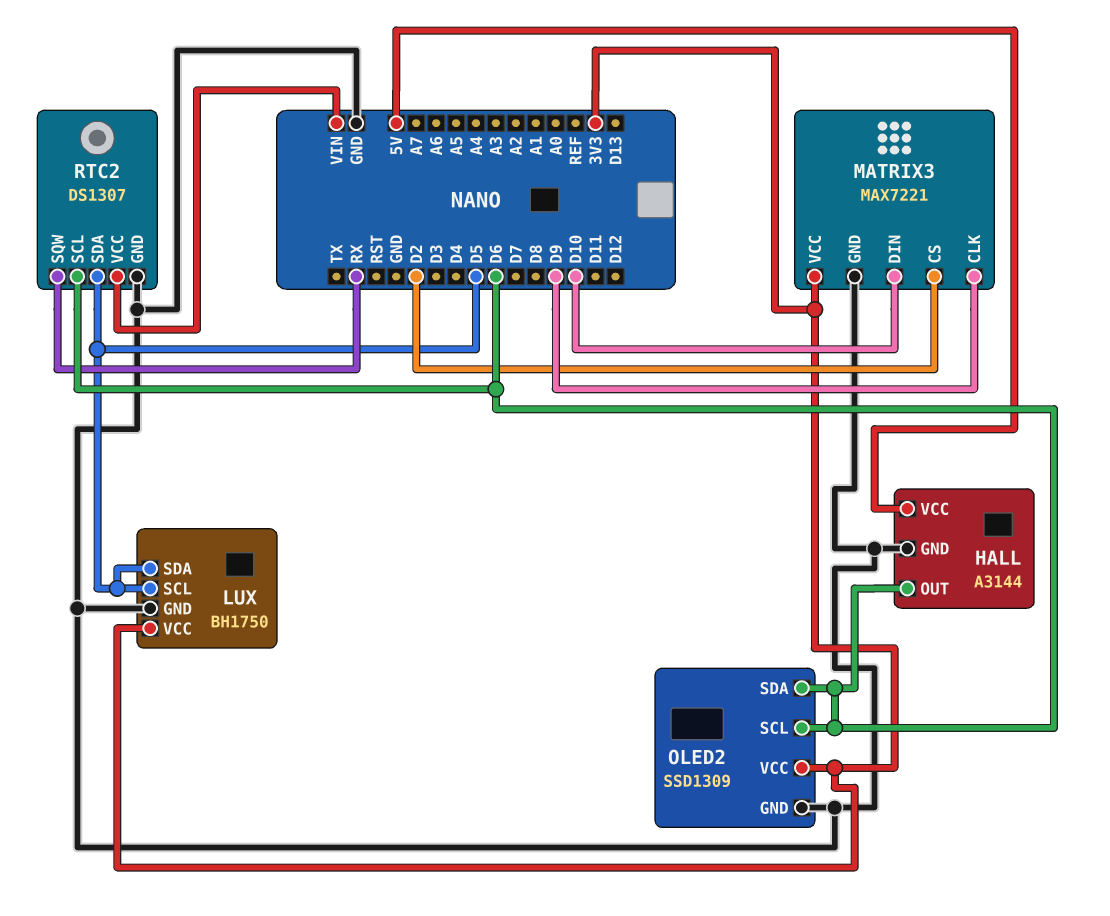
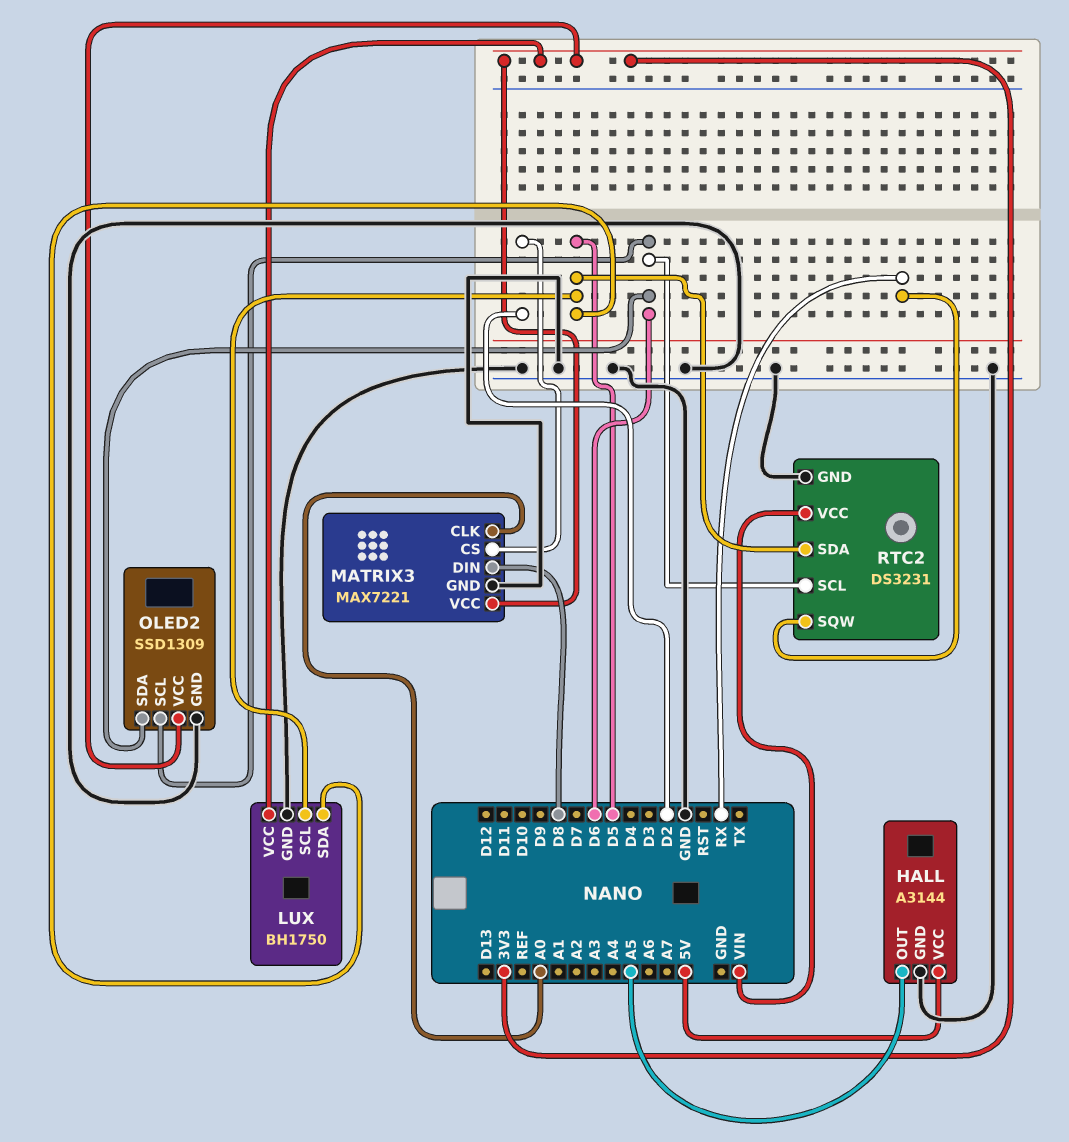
HALL pin OUT: D6 -> A5
MATRIX3 pin CLK: D9 -> A0
MATRIX3 pin DIN: D10 -> D8
RTC2: DS1307 -> DS3231

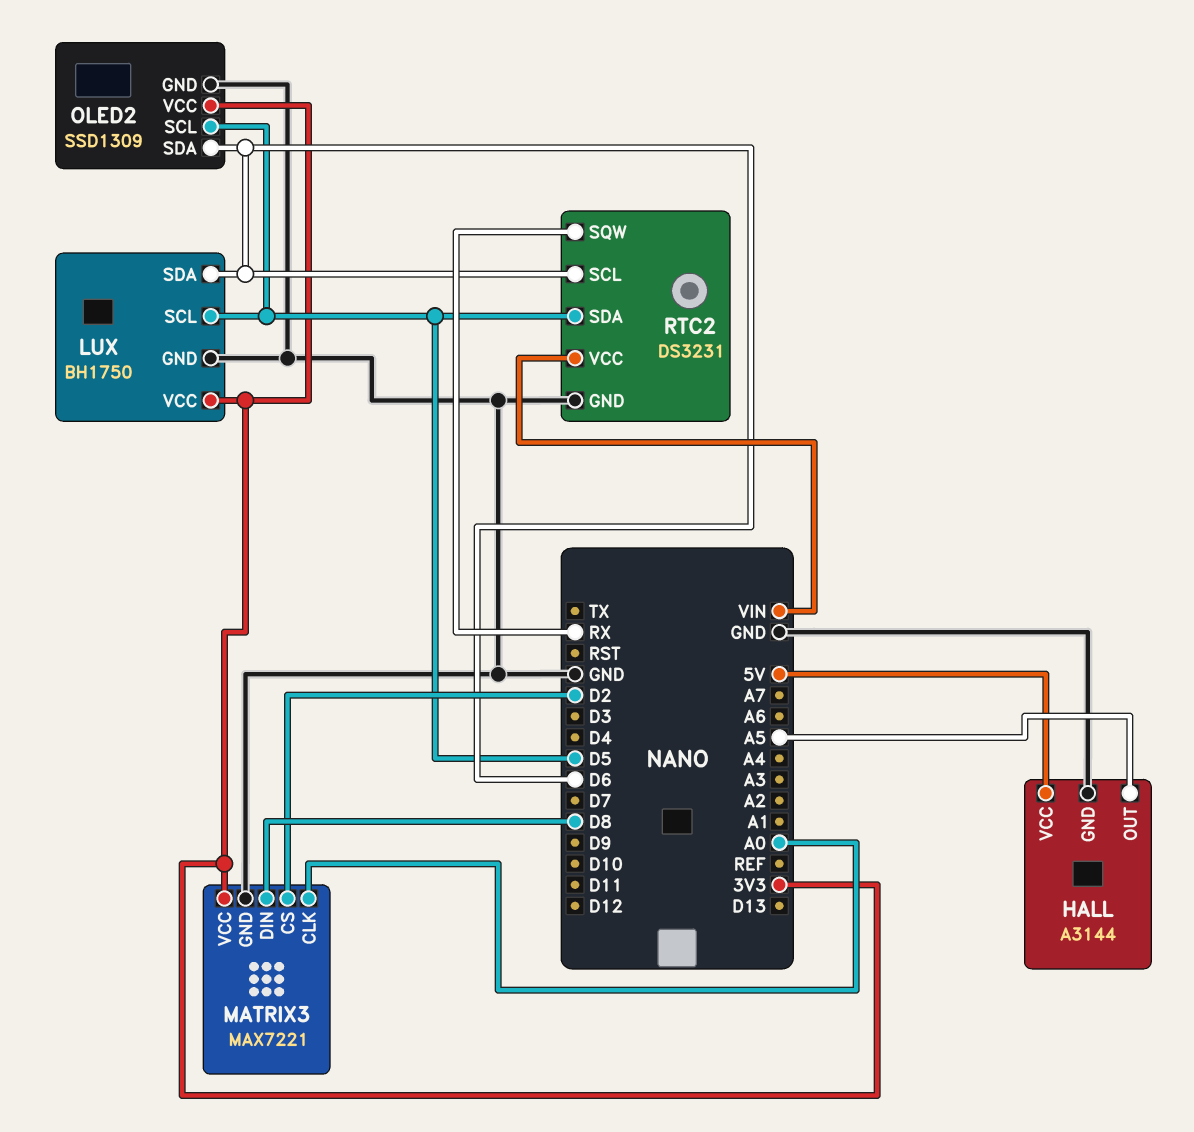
LUX pin SDA: D5 -> D6
OLED2 pin SCL: D6 -> D5

